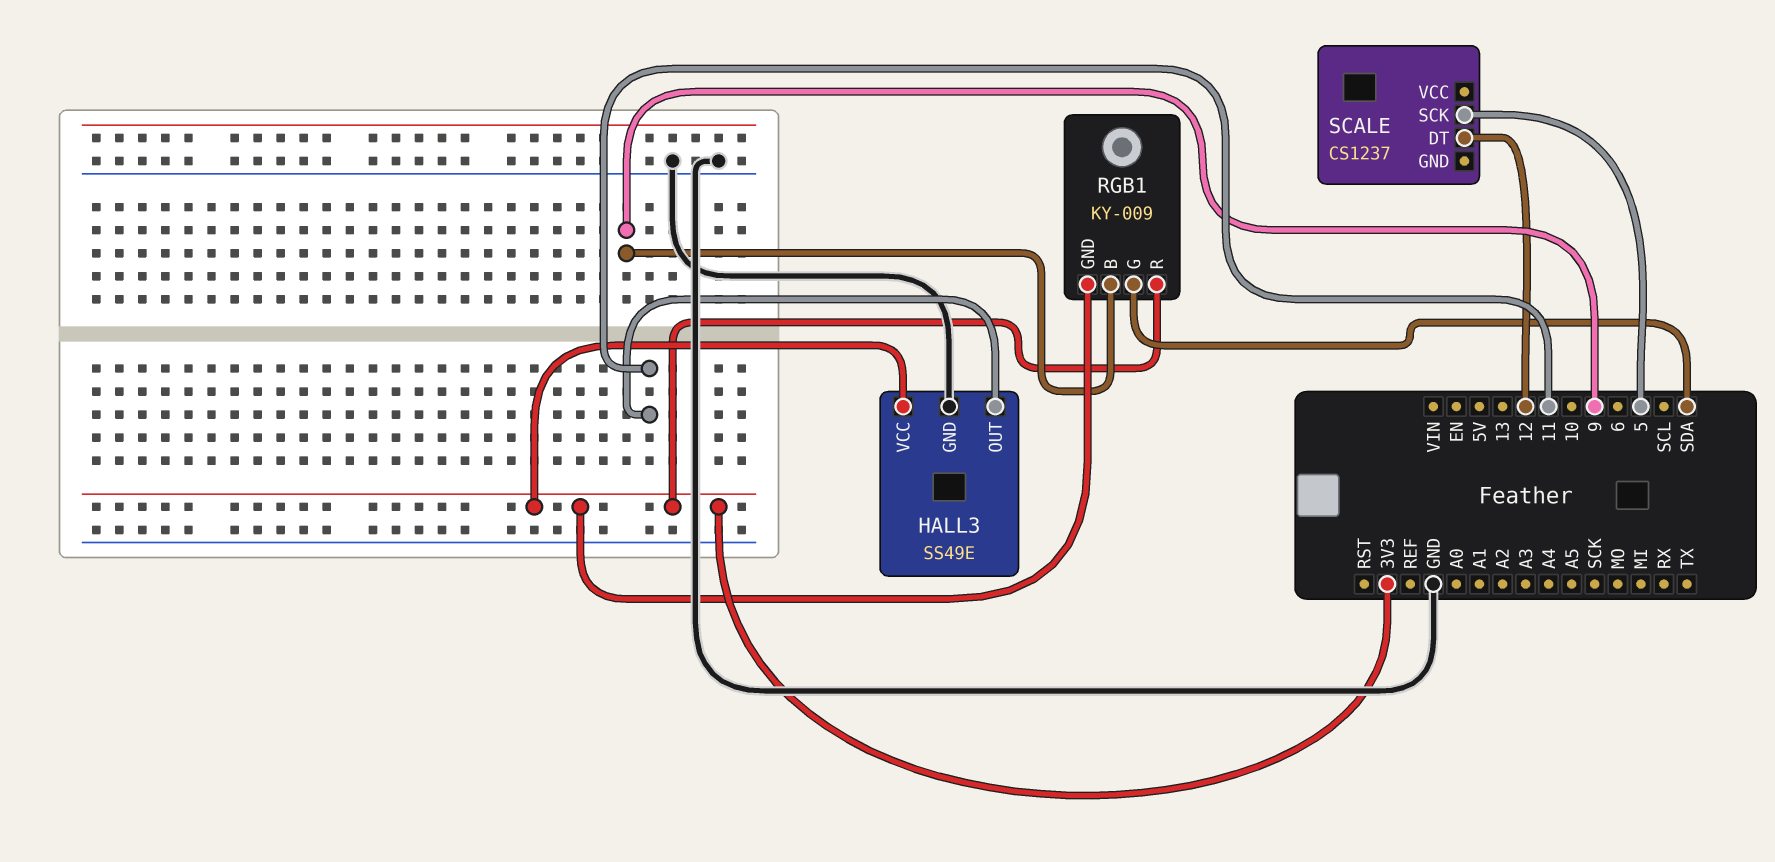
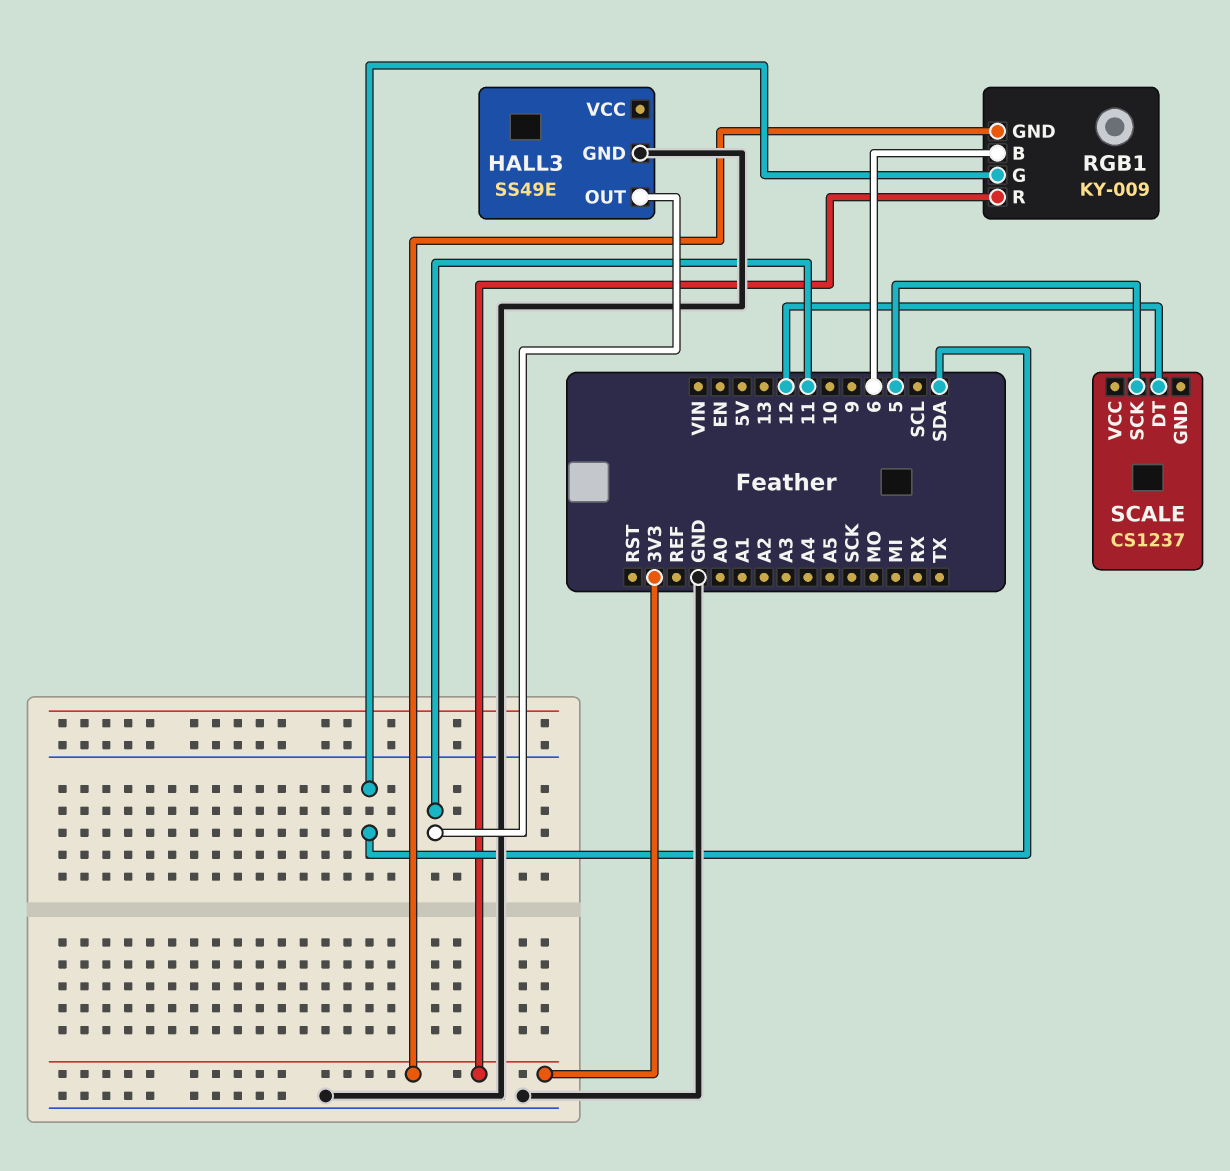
HALL3 pin VCC: 3V3 -> none
RGB1 pin B: 9 -> 6

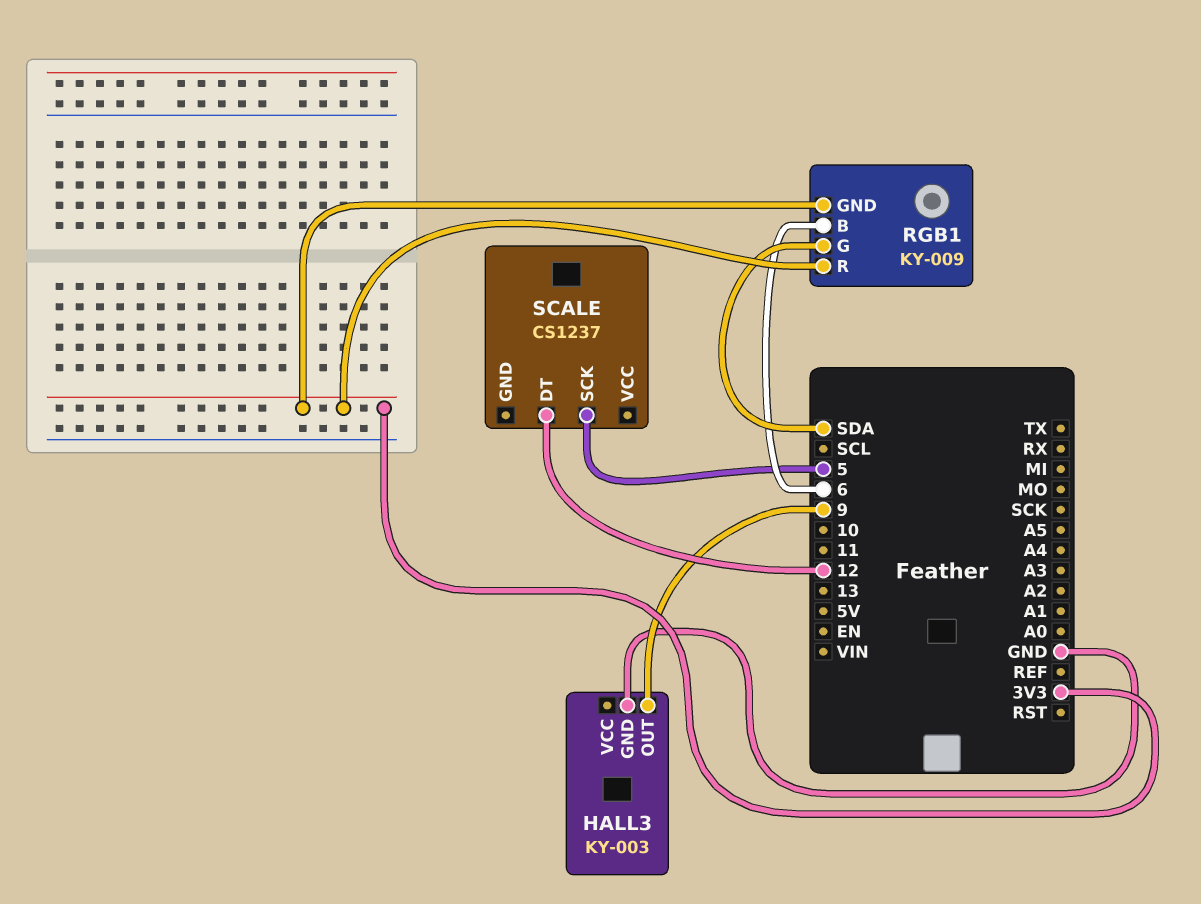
HALL3: SS49E -> KY-003
HALL3 pin OUT: 11 -> 9

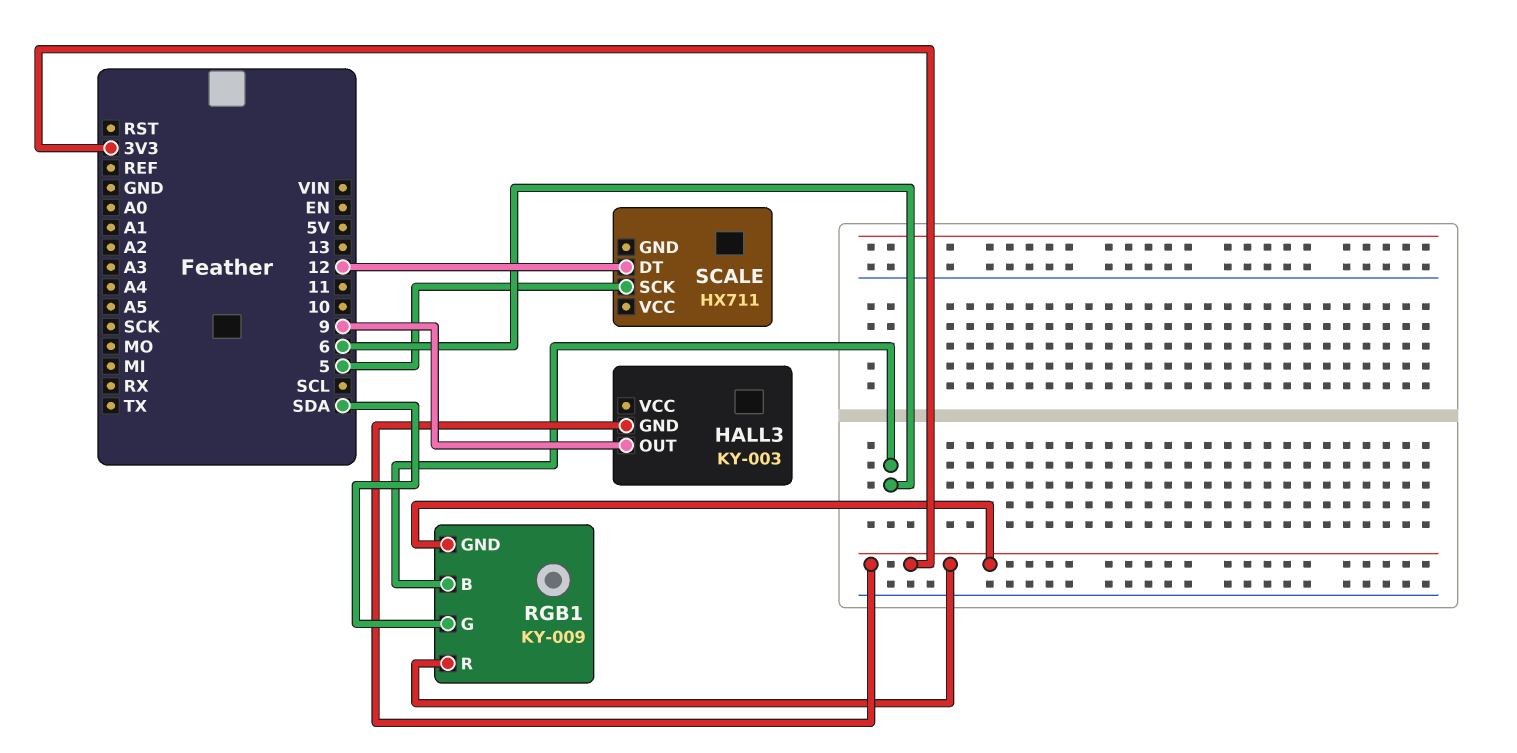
HALL3 pin GND: GND -> 3V3
SCALE: CS1237 -> HX711

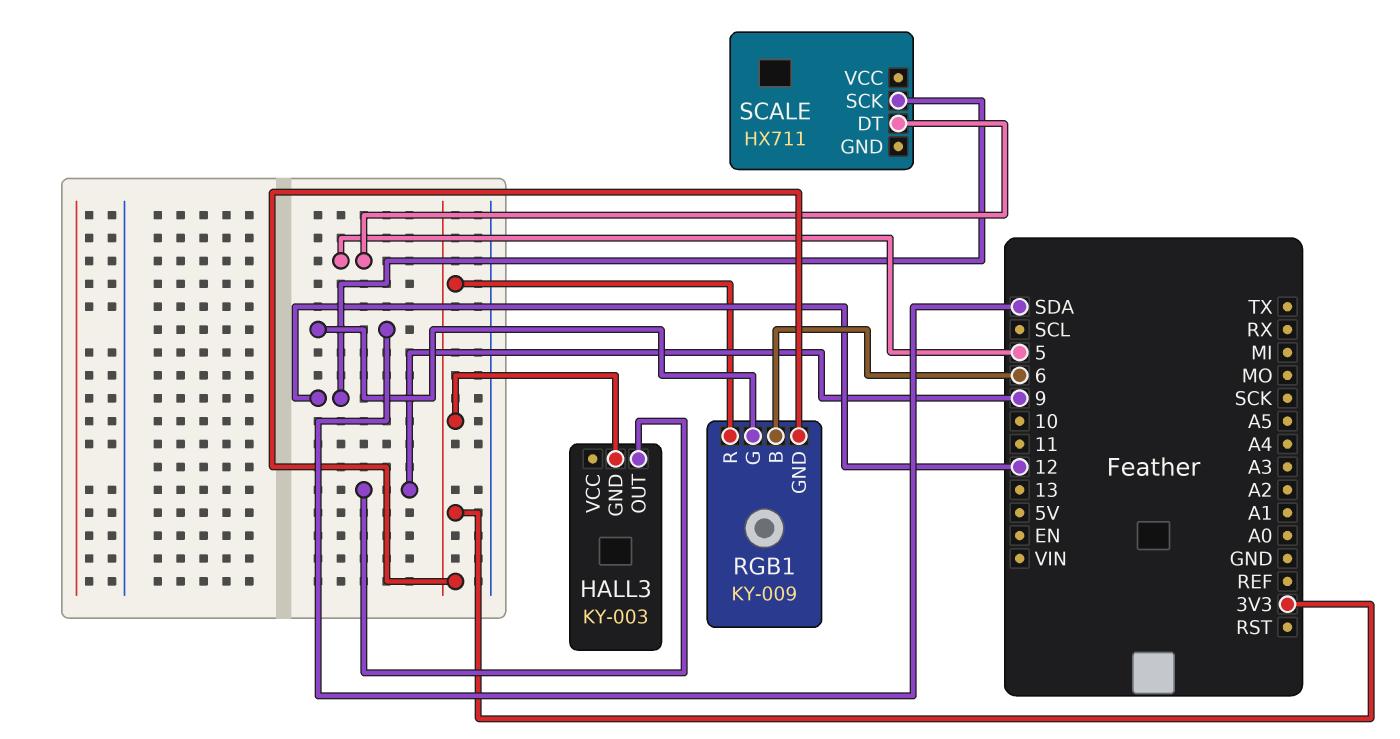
SCALE pin DT: 12 -> 5
SCALE pin SCK: 5 -> 12

